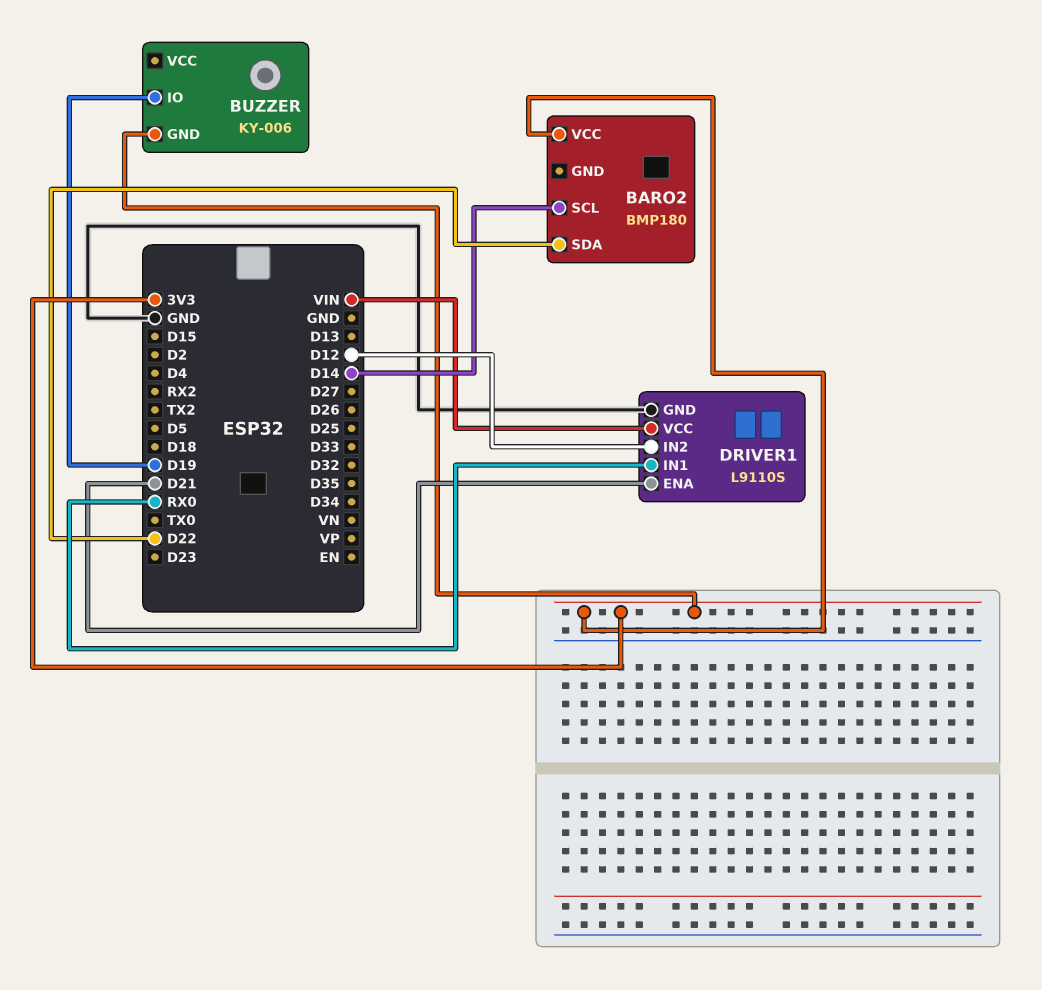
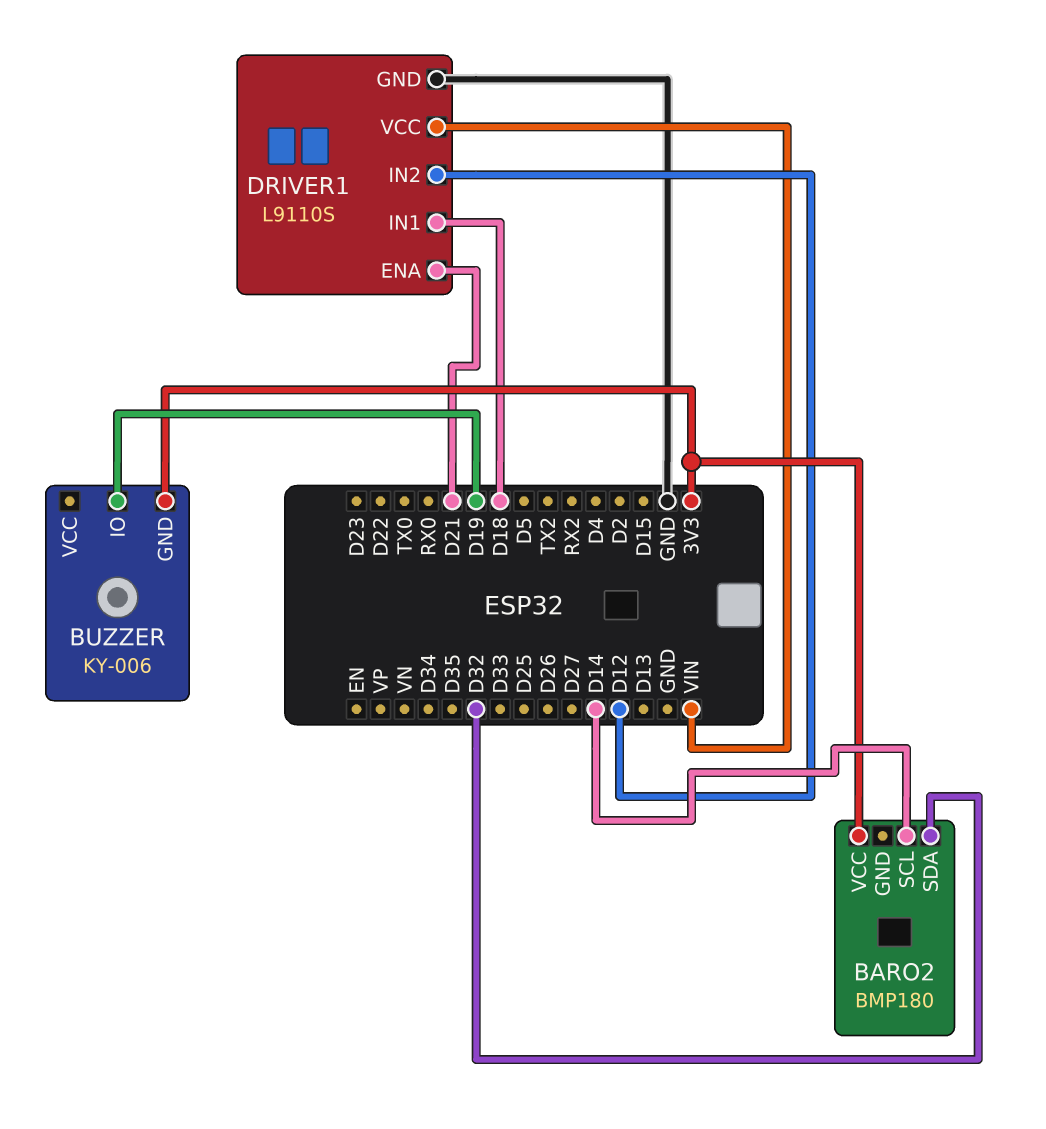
BARO2 pin SDA: D22 -> D32
DRIVER1 pin IN1: RX0 -> D18

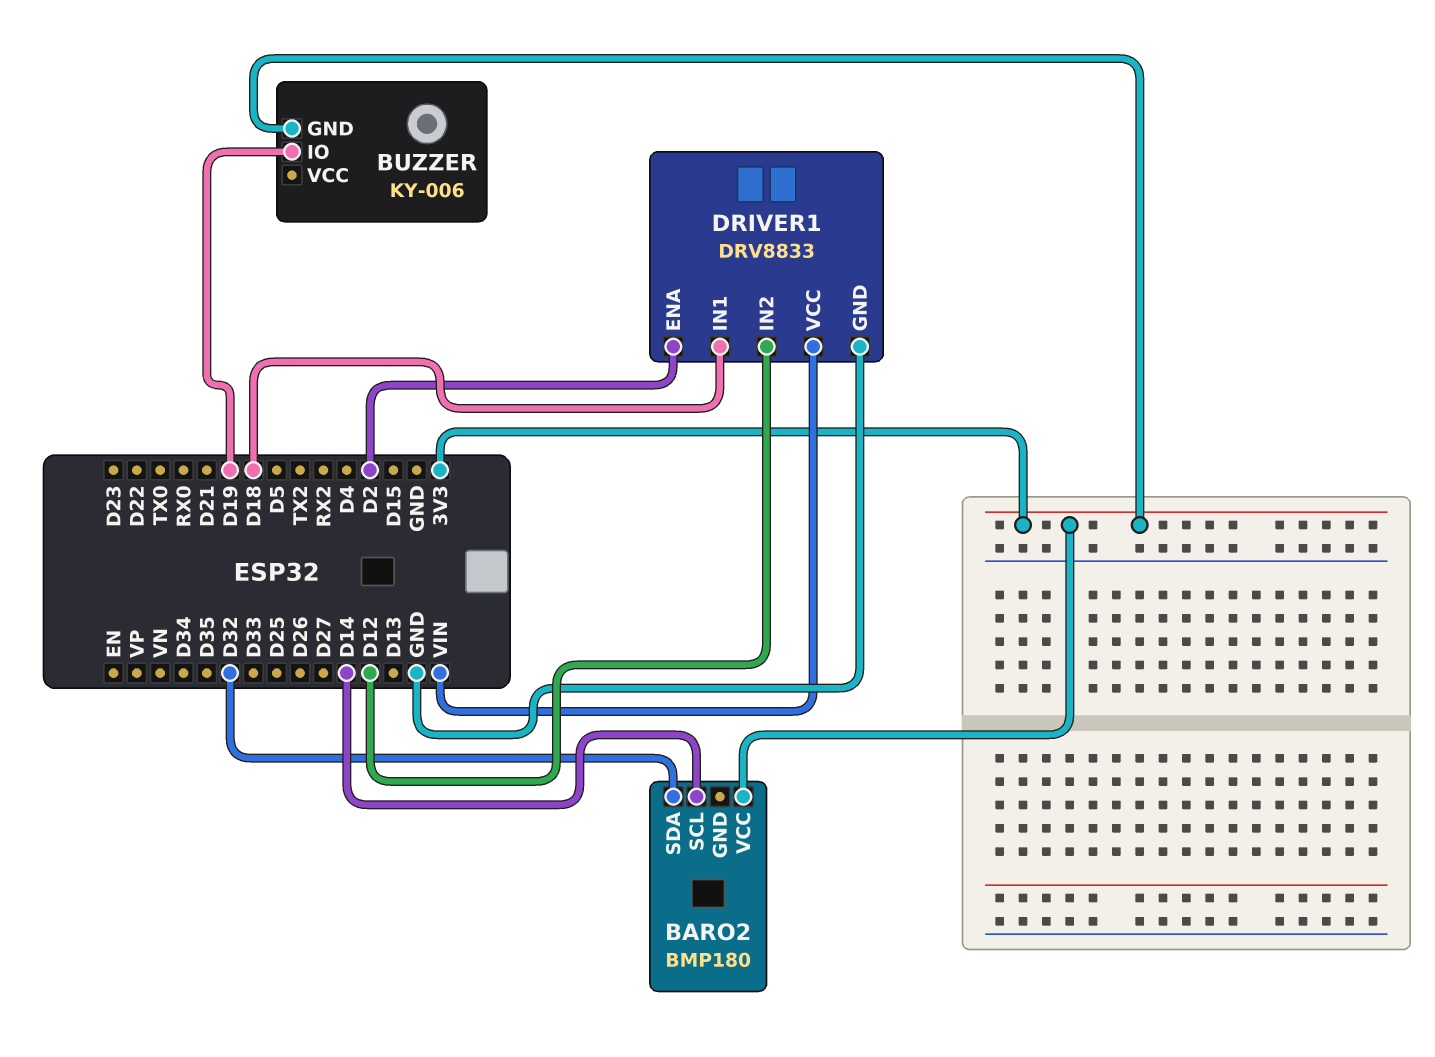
DRIVER1: L9110S -> DRV8833
DRIVER1 pin ENA: D21 -> D2

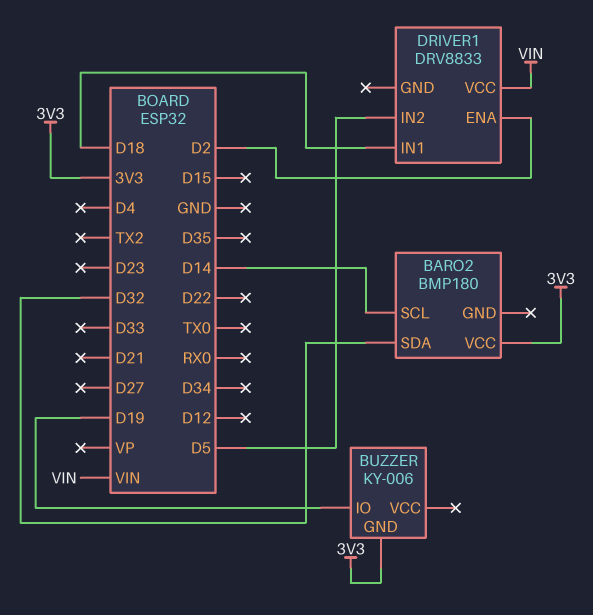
DRIVER1 pin GND: GND -> none
DRIVER1 pin IN2: D12 -> D5

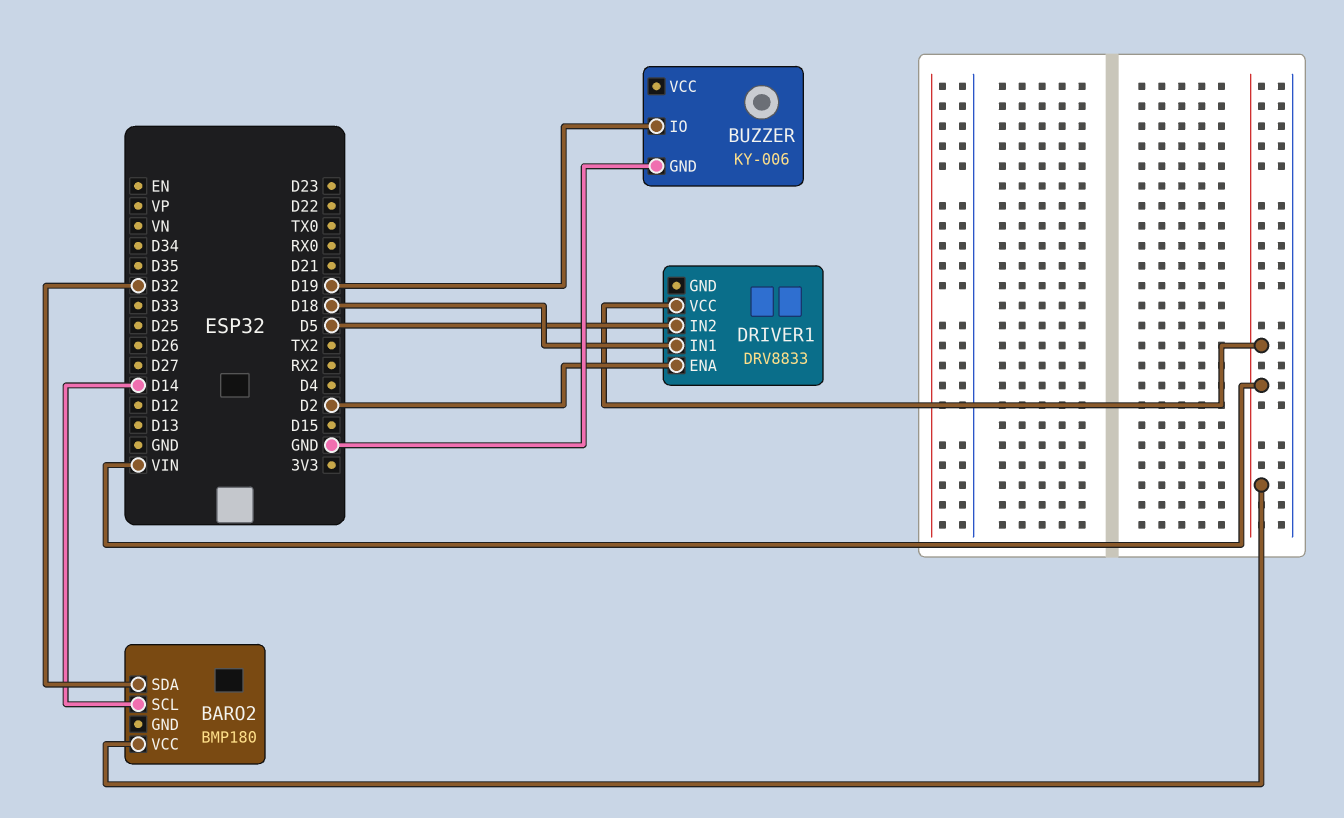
BARO2 pin VCC: 3V3 -> VIN
BUZZER pin GND: 3V3 -> GND

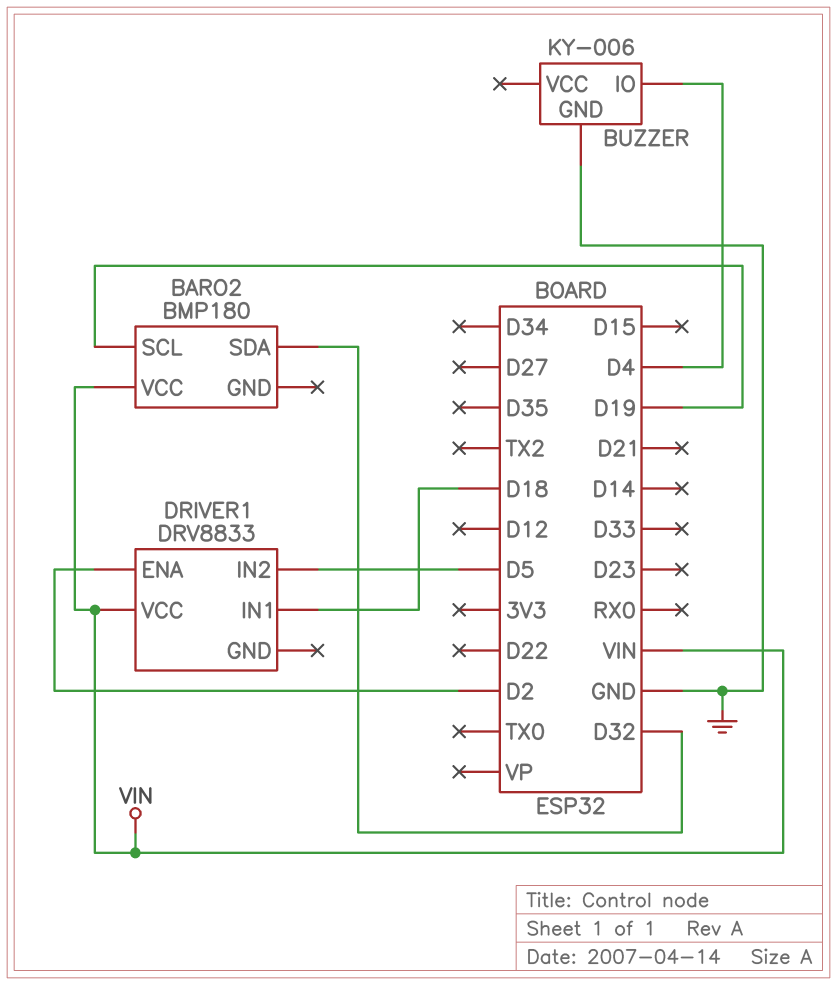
BARO2 pin SCL: D14 -> D19
BUZZER pin IO: D19 -> D4

